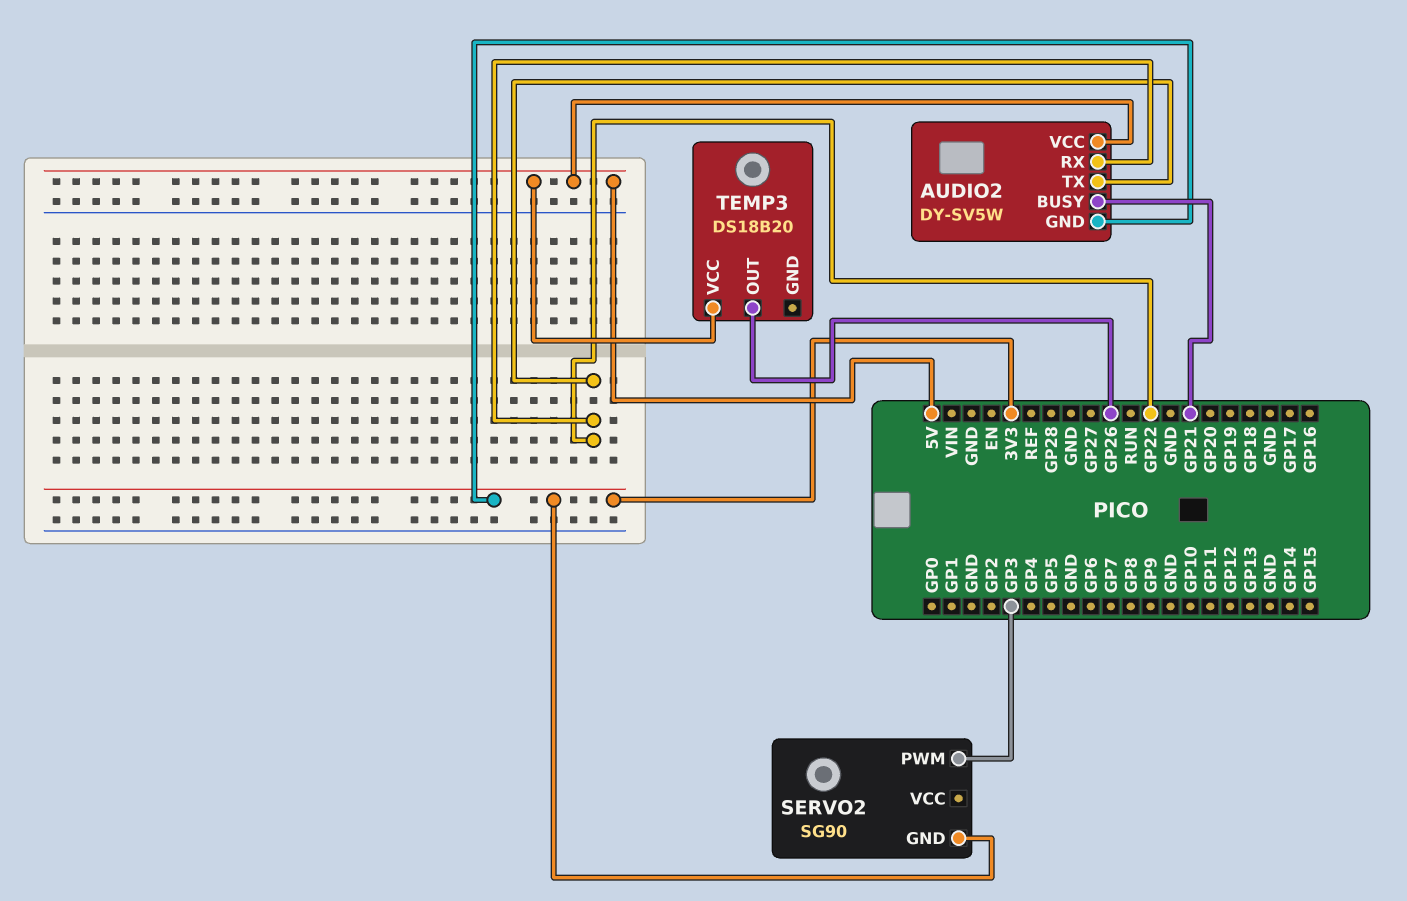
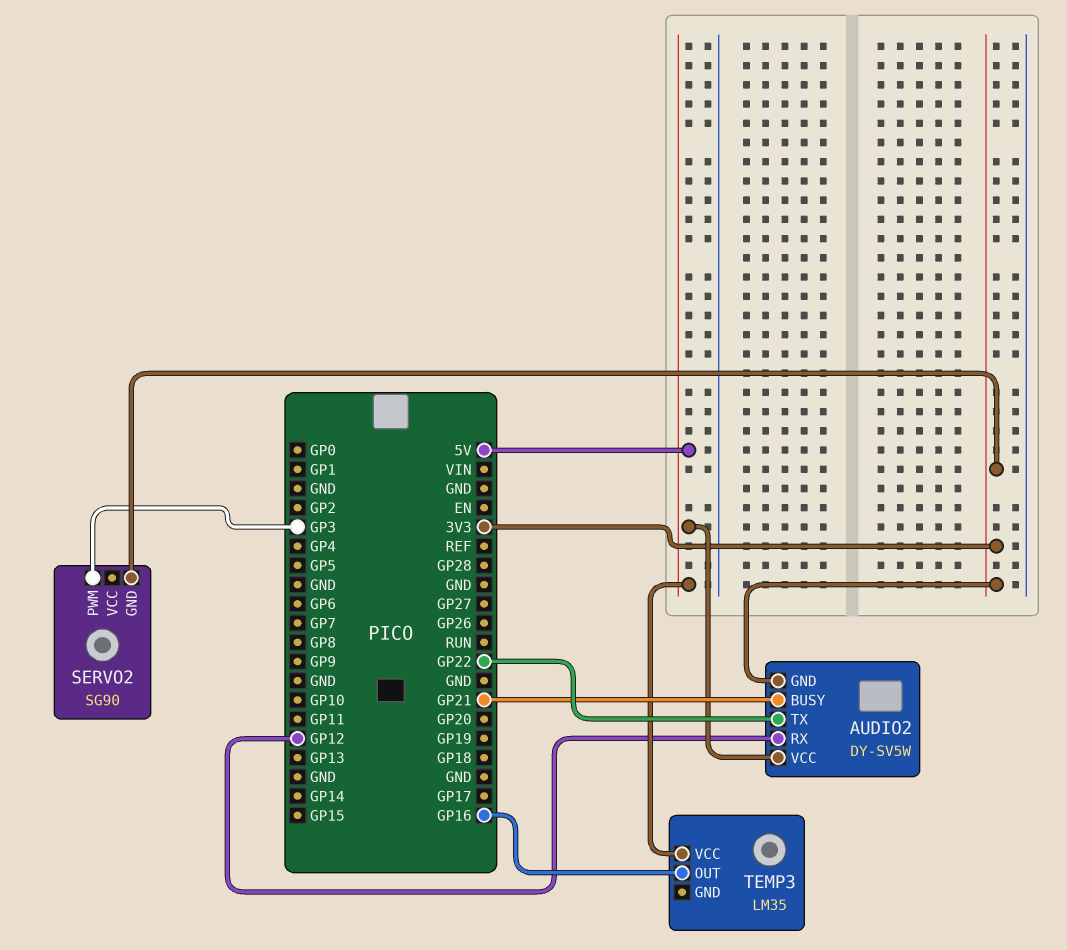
AUDIO2 pin RX: GP22 -> GP12
TEMP3: DS18B20 -> LM35
TEMP3 pin OUT: GP26 -> GP16

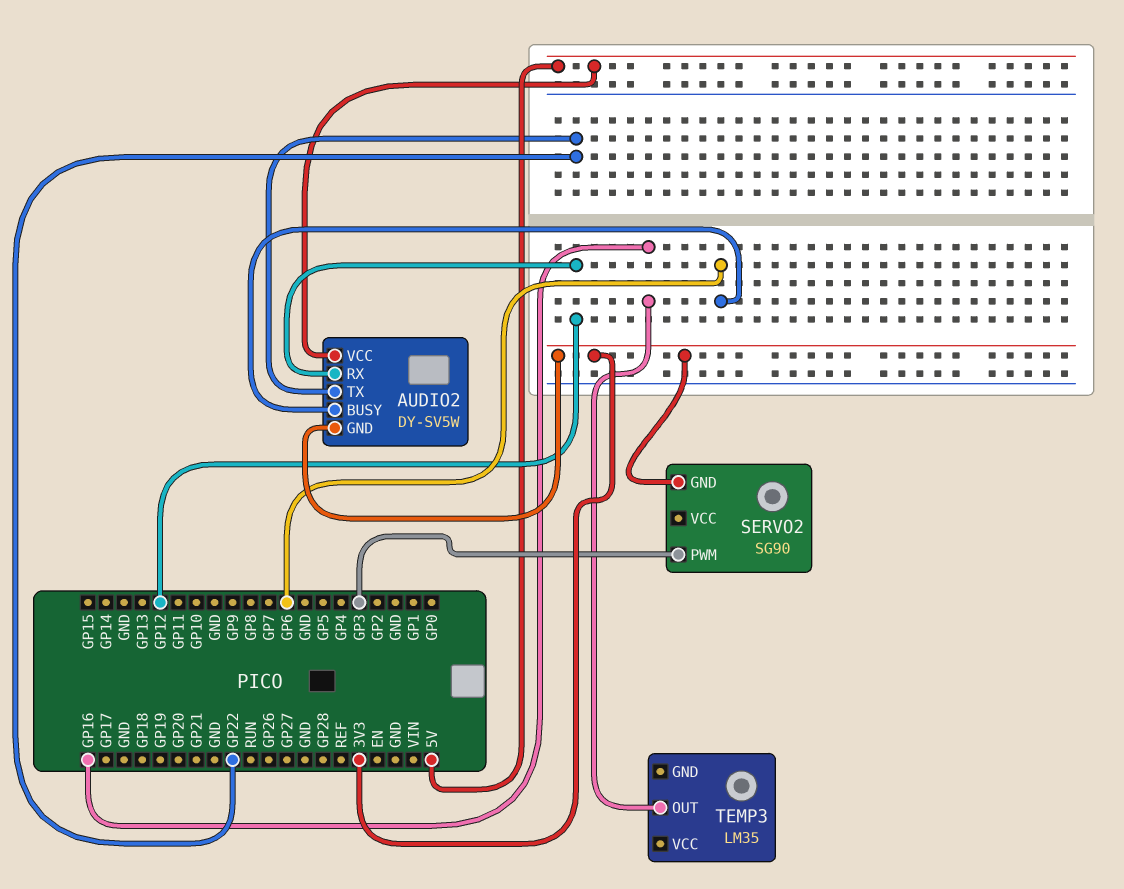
AUDIO2 pin BUSY: GP21 -> GP6
TEMP3 pin VCC: 5V -> none

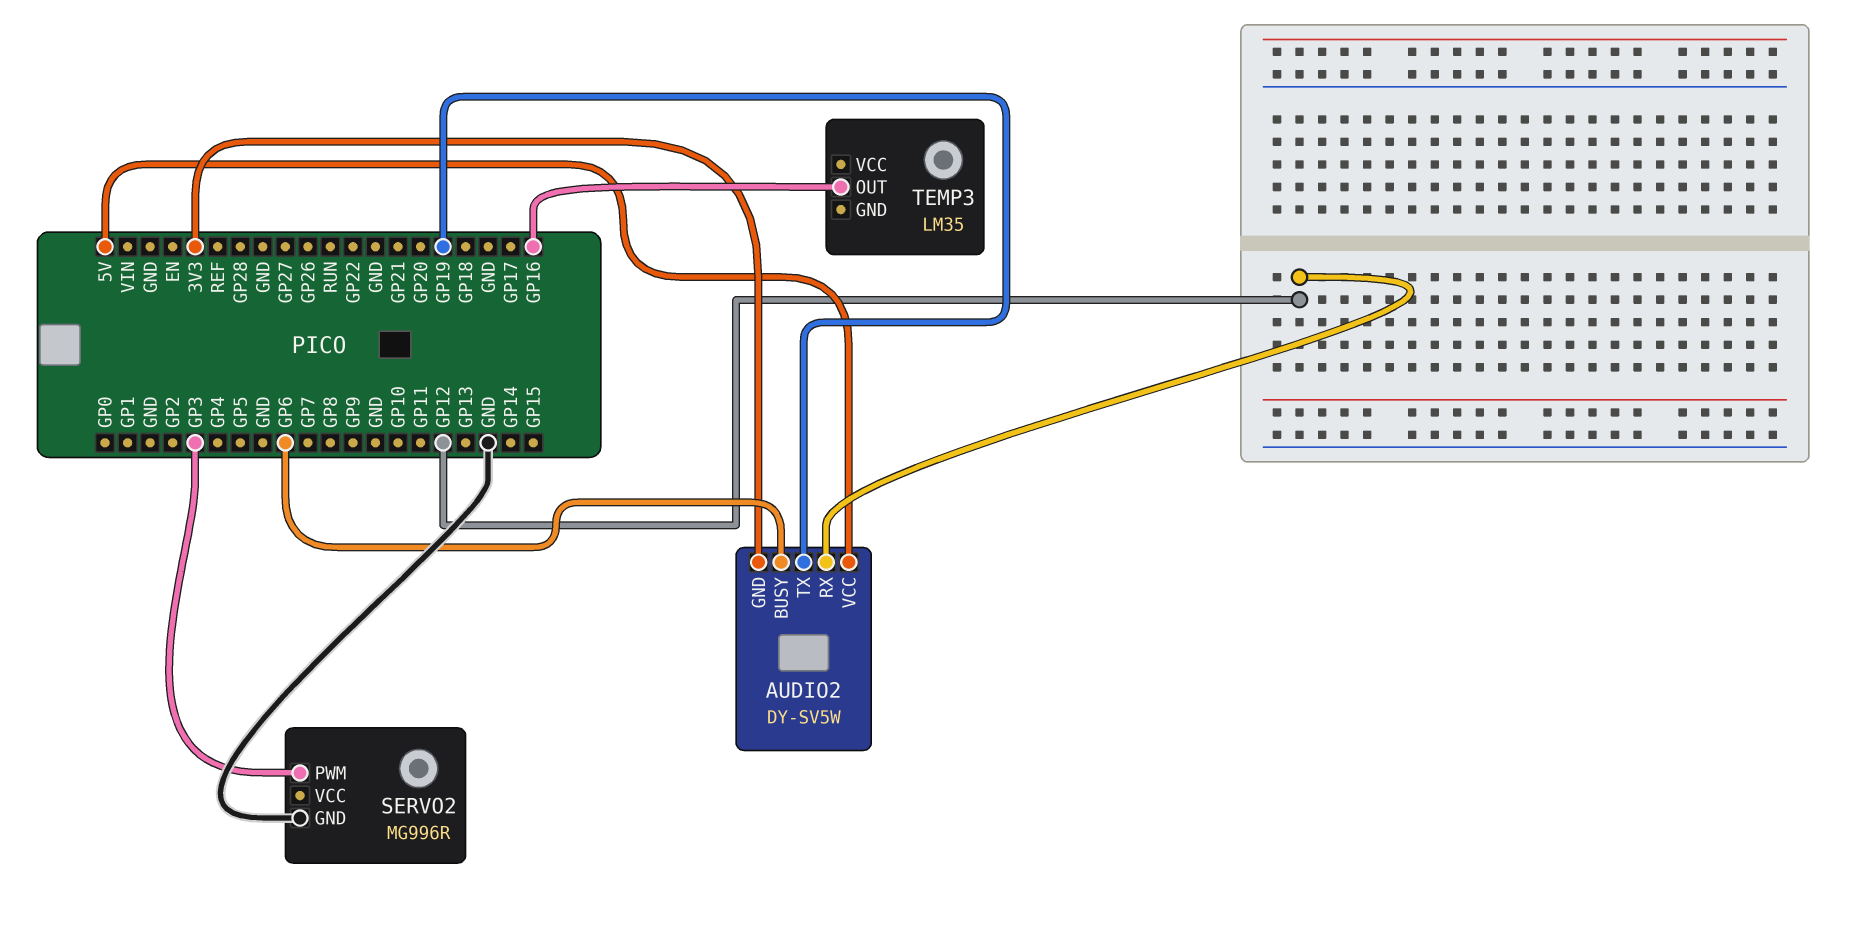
AUDIO2 pin TX: GP22 -> GP19
SERVO2: SG90 -> MG996R
SERVO2 pin GND: 3V3 -> GND

